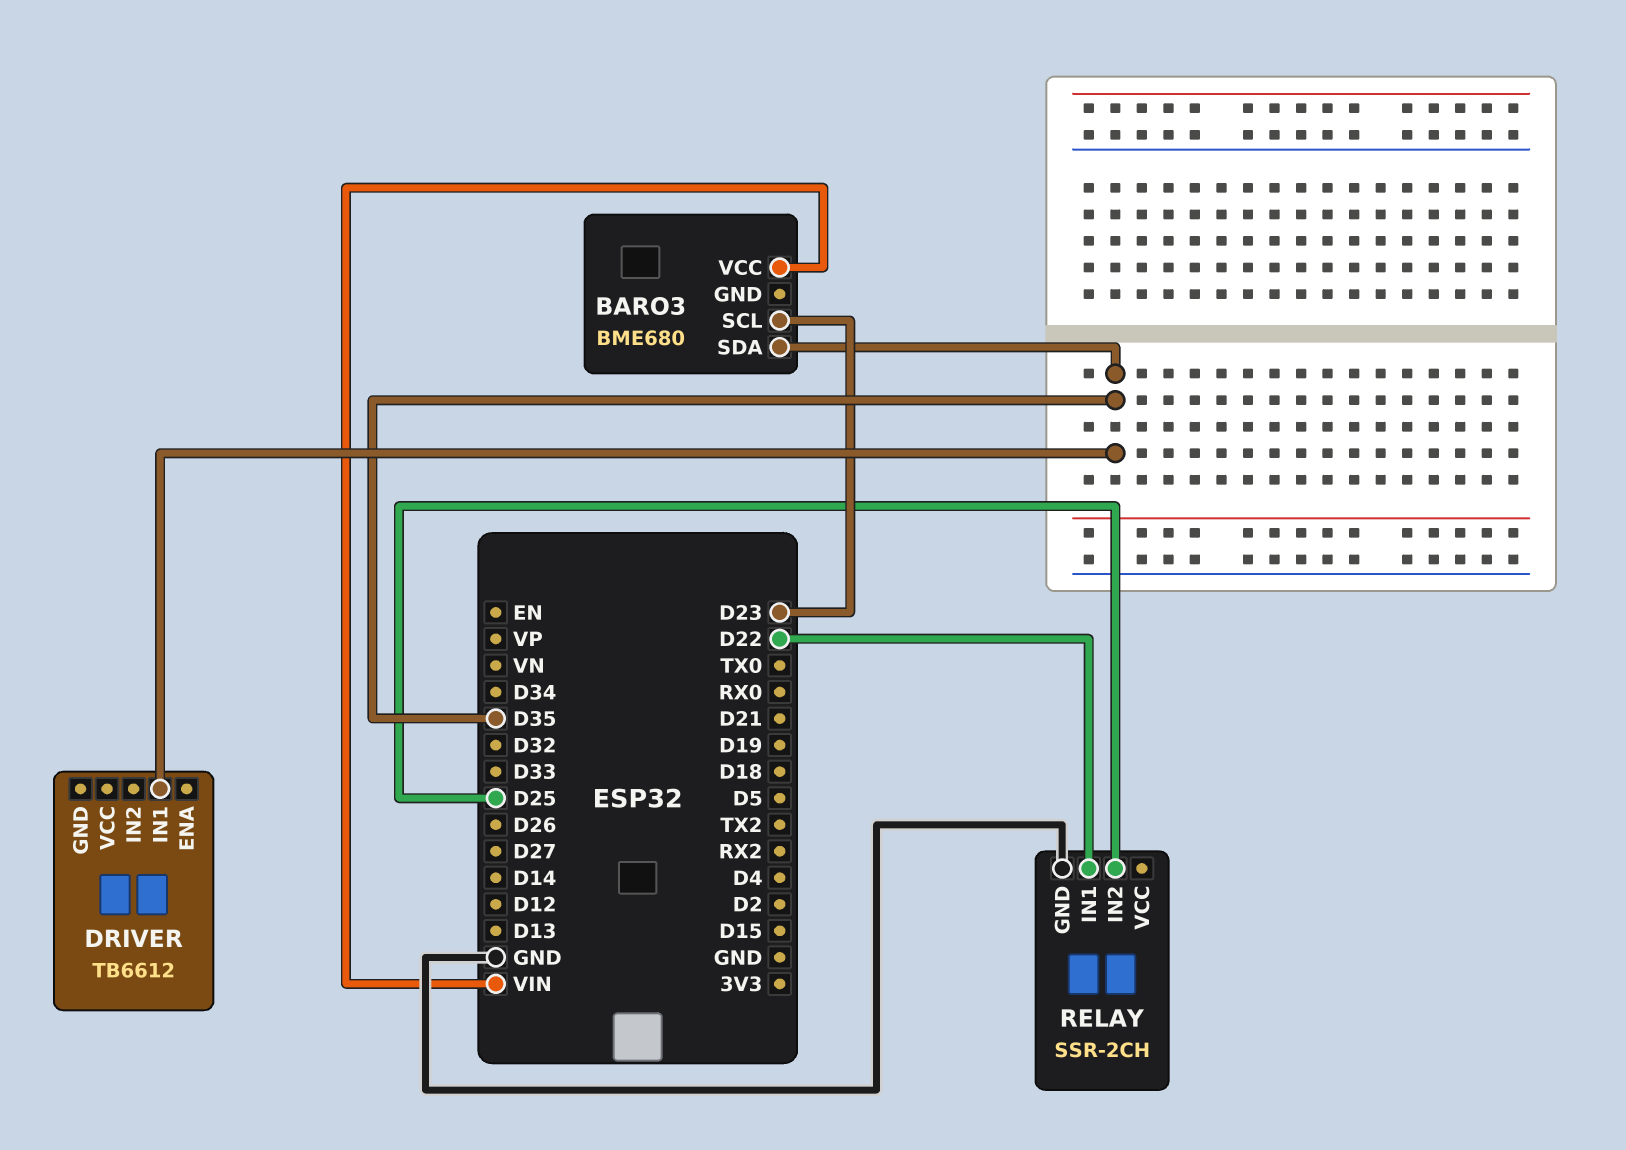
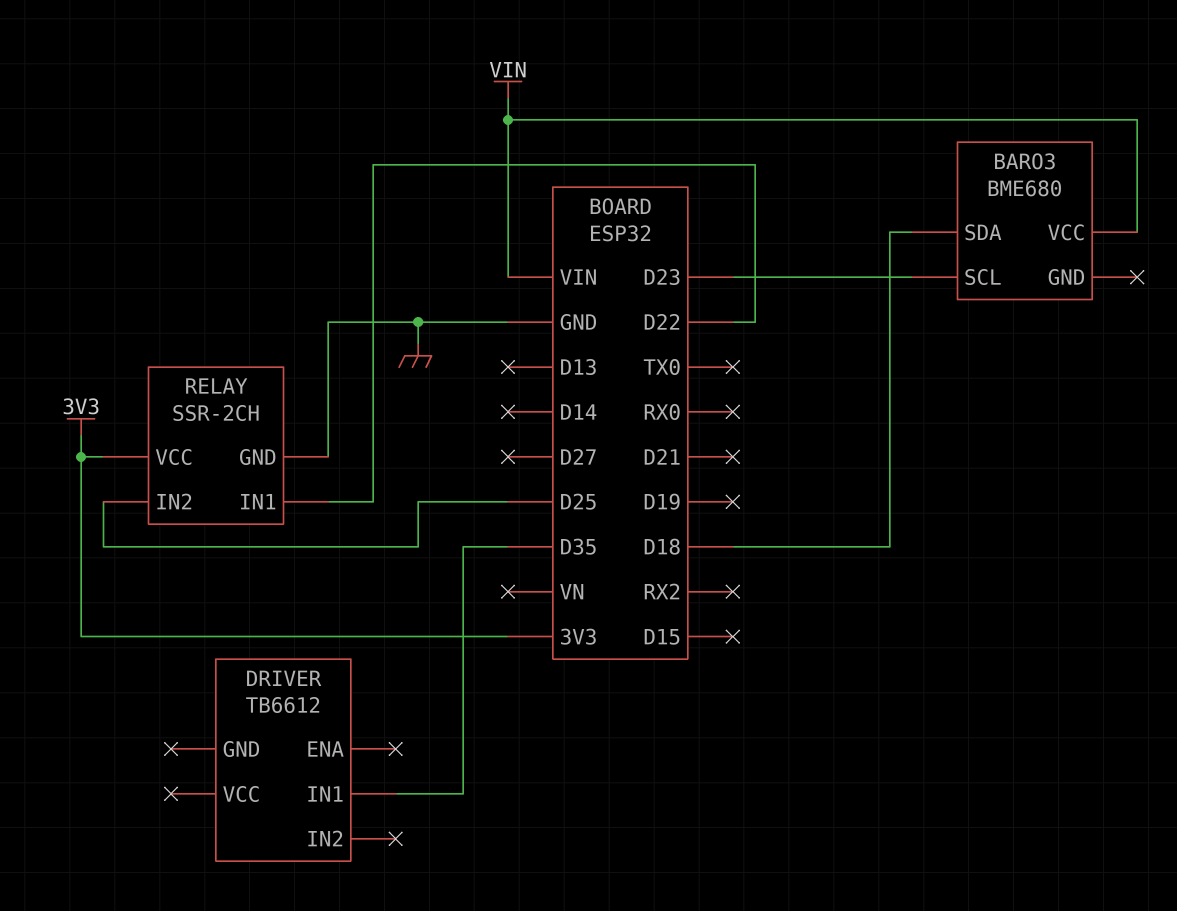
BARO3 pin SDA: D35 -> D18
RELAY pin VCC: none -> 3V3

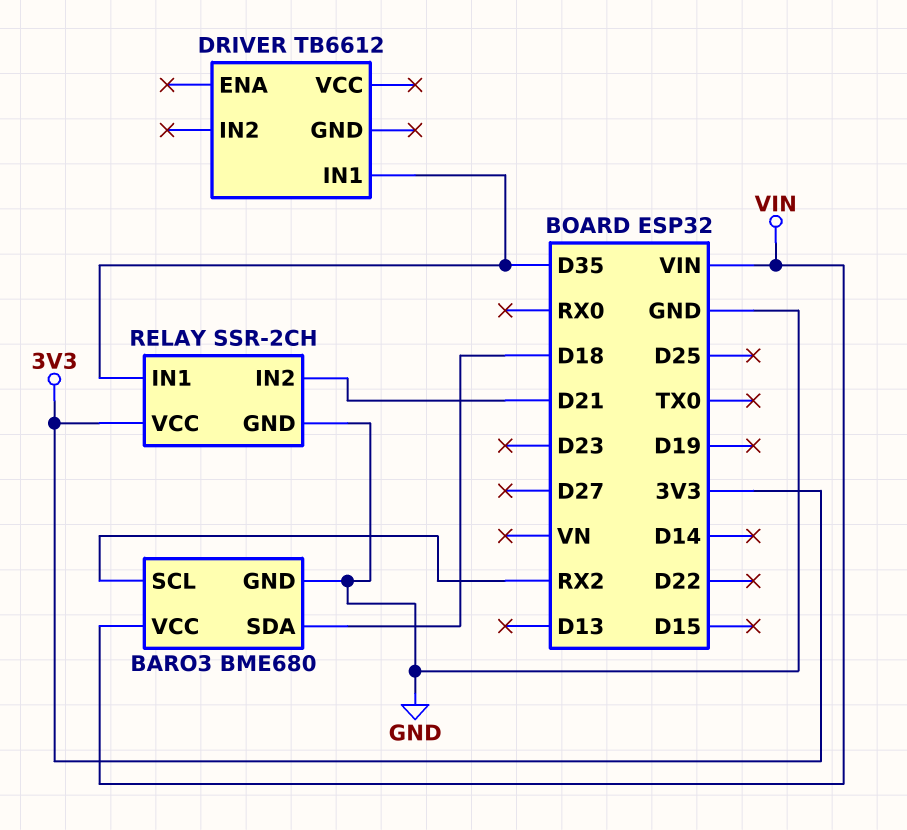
BARO3 pin GND: none -> GND
BARO3 pin SCL: D23 -> RX2
RELAY pin IN1: D22 -> D35
RELAY pin IN2: D25 -> D21

